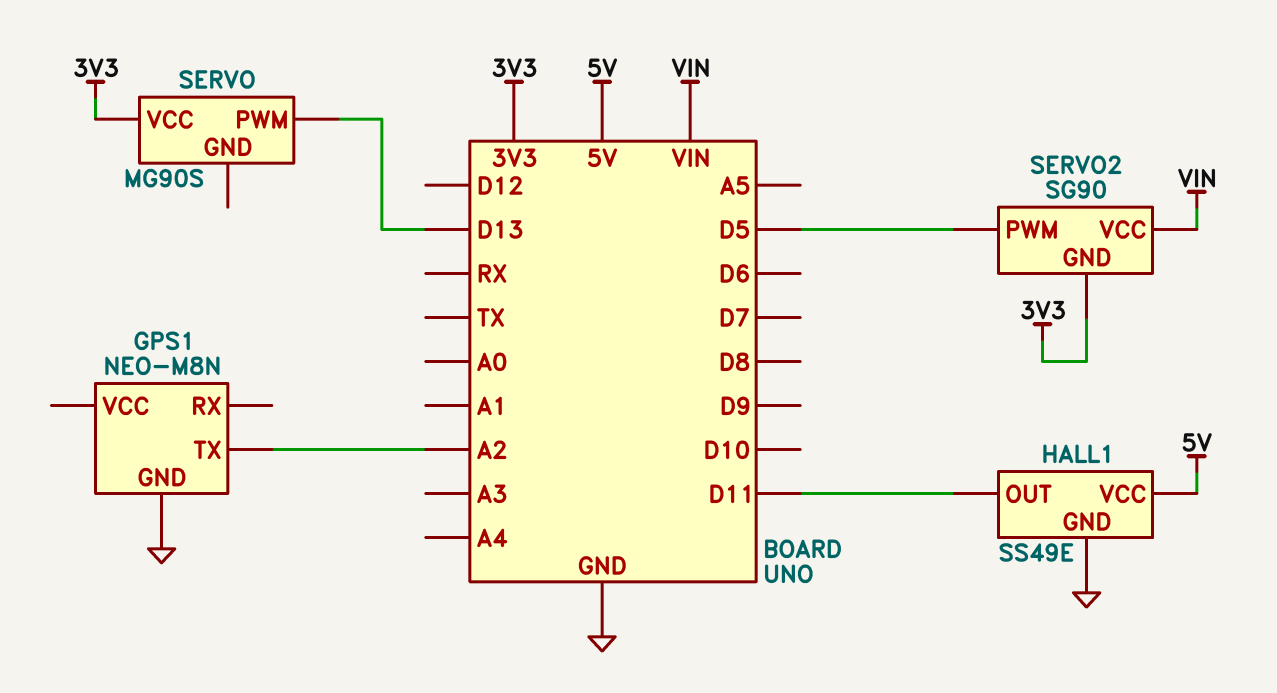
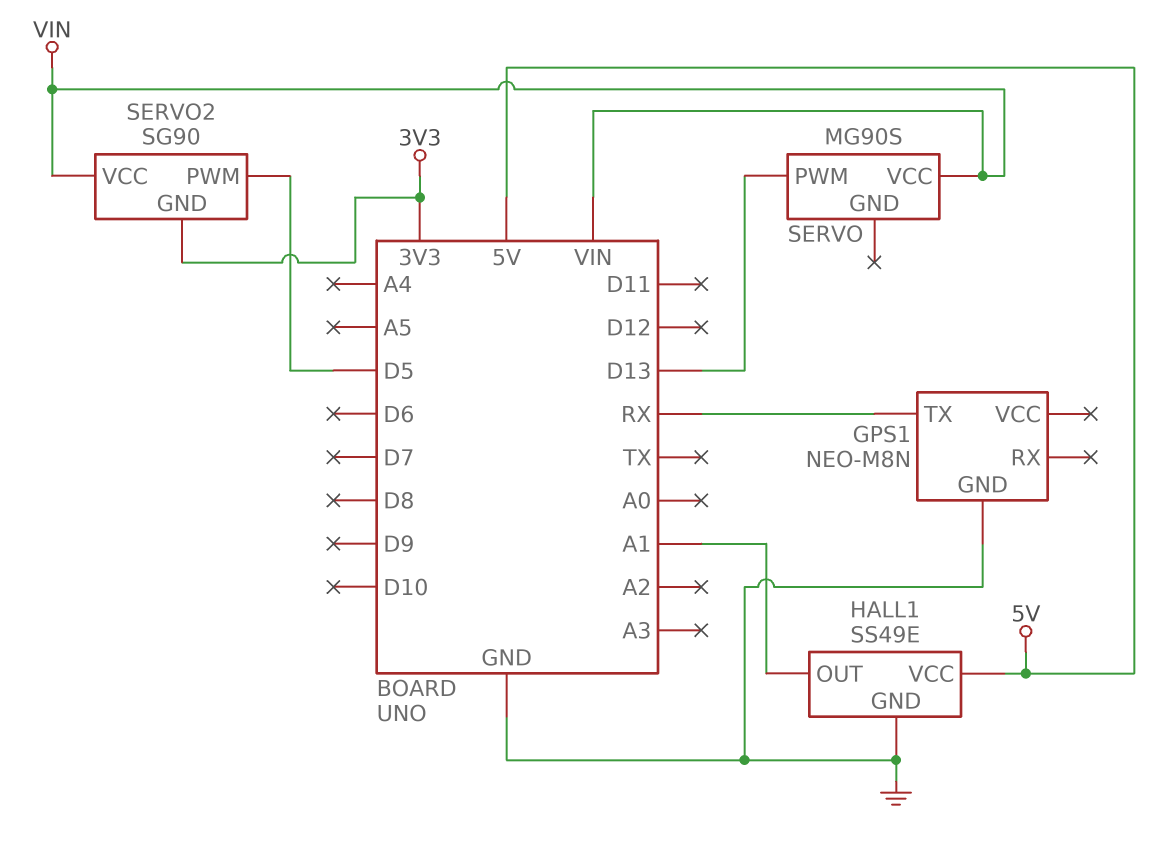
GPS1 pin TX: A2 -> RX
HALL1 pin OUT: D11 -> A1
SERVO pin VCC: 3V3 -> VIN

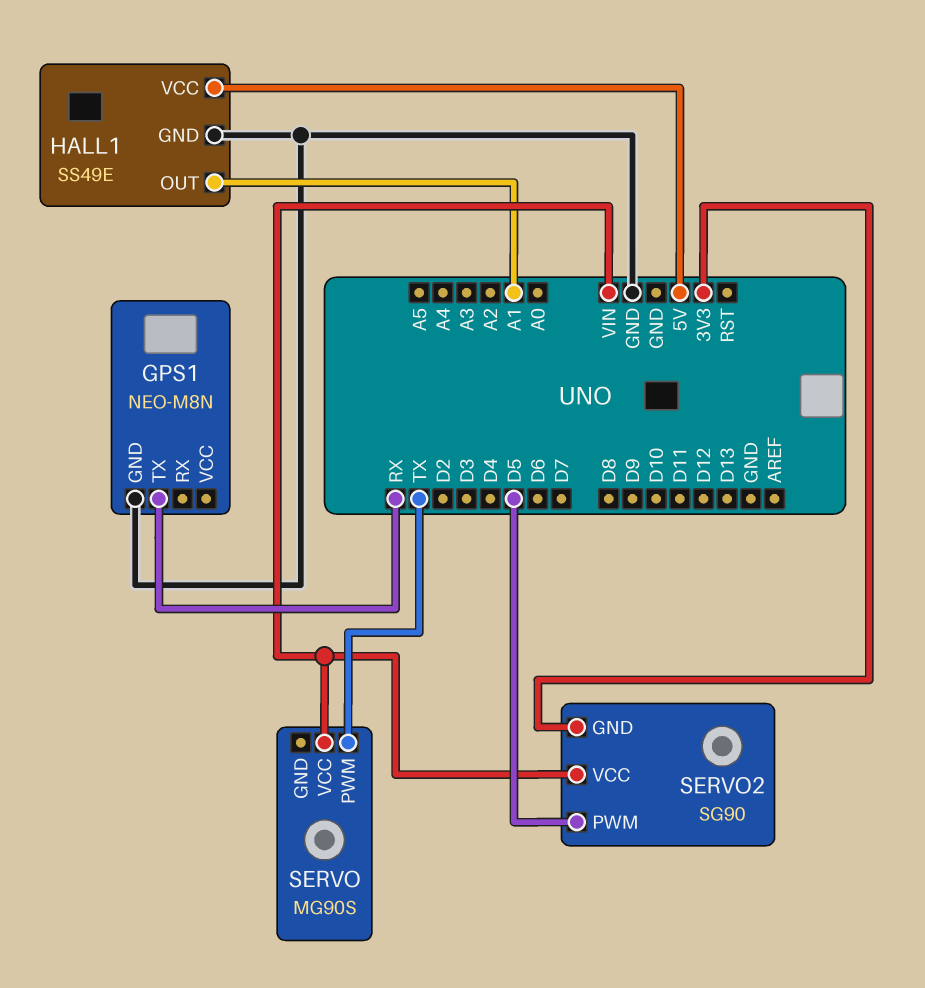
SERVO pin PWM: D13 -> TX

